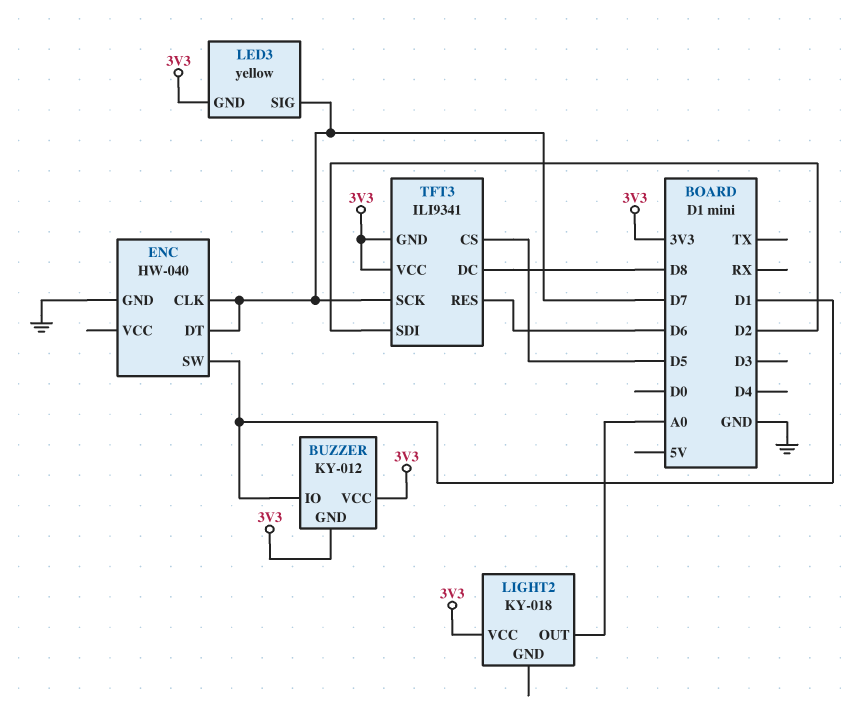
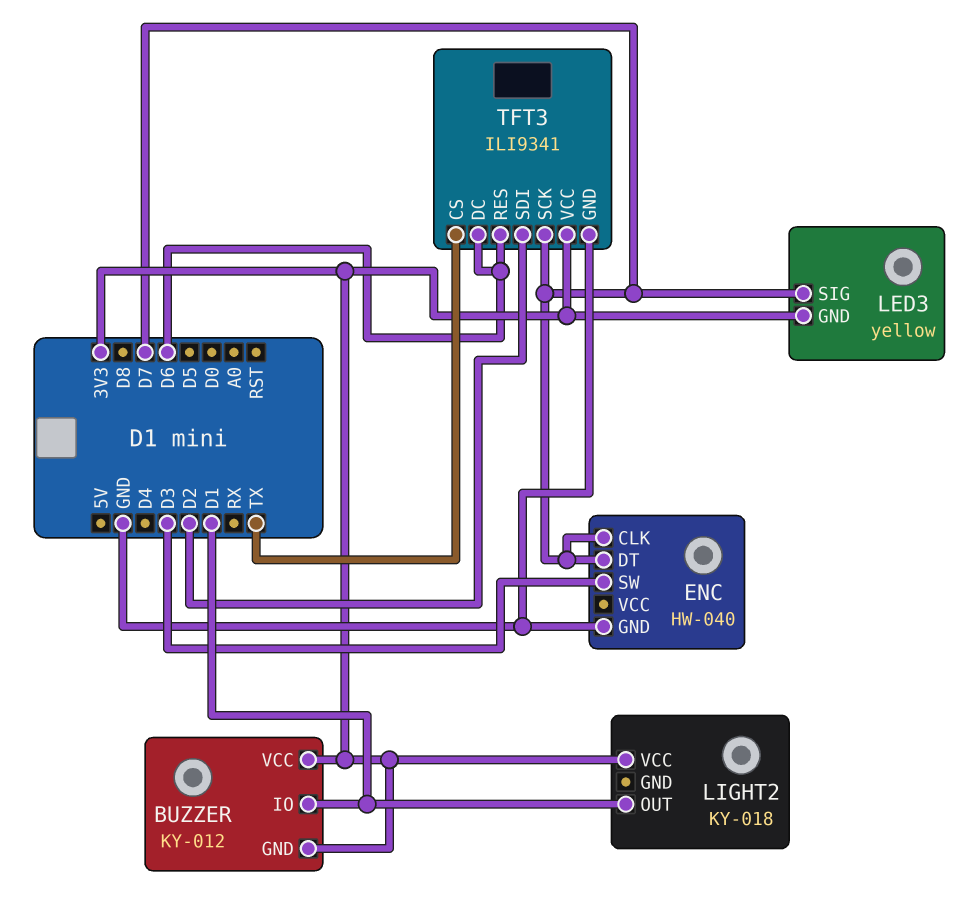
ENC pin SW: D1 -> D3
LIGHT2 pin OUT: A0 -> D1
TFT3 pin CS: D5 -> TX
TFT3 pin DC: D8 -> D6
TFT3 pin GND: 3V3 -> GND

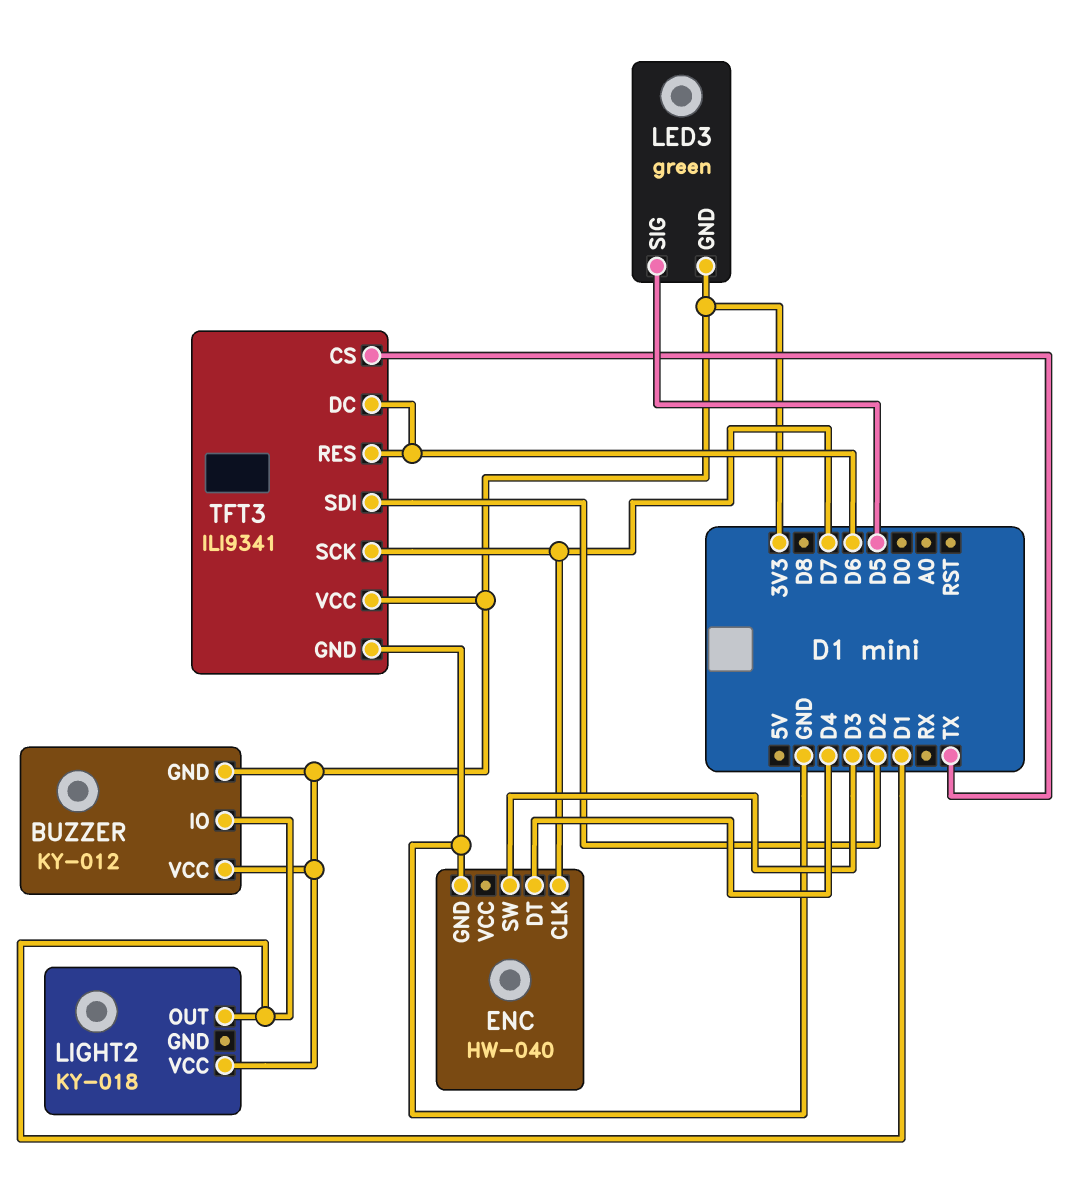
ENC pin DT: D7 -> D4
LED3: yellow -> green
LED3 pin SIG: D7 -> D5

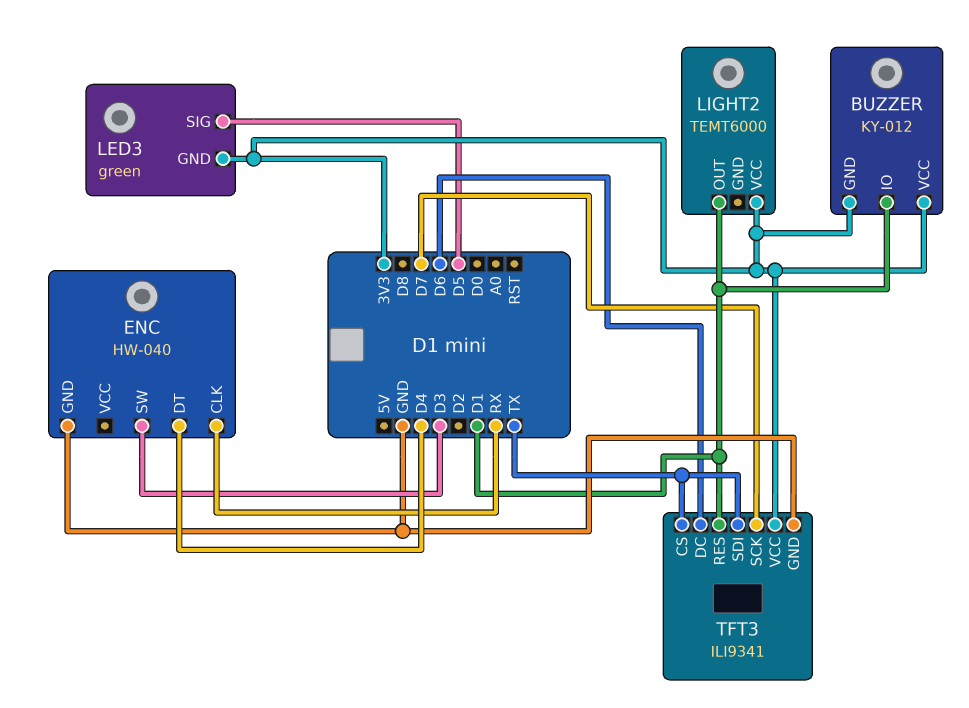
ENC pin CLK: D7 -> RX
LIGHT2: KY-018 -> TEMT6000
TFT3 pin RES: D6 -> D1
TFT3 pin SDI: D2 -> TX

